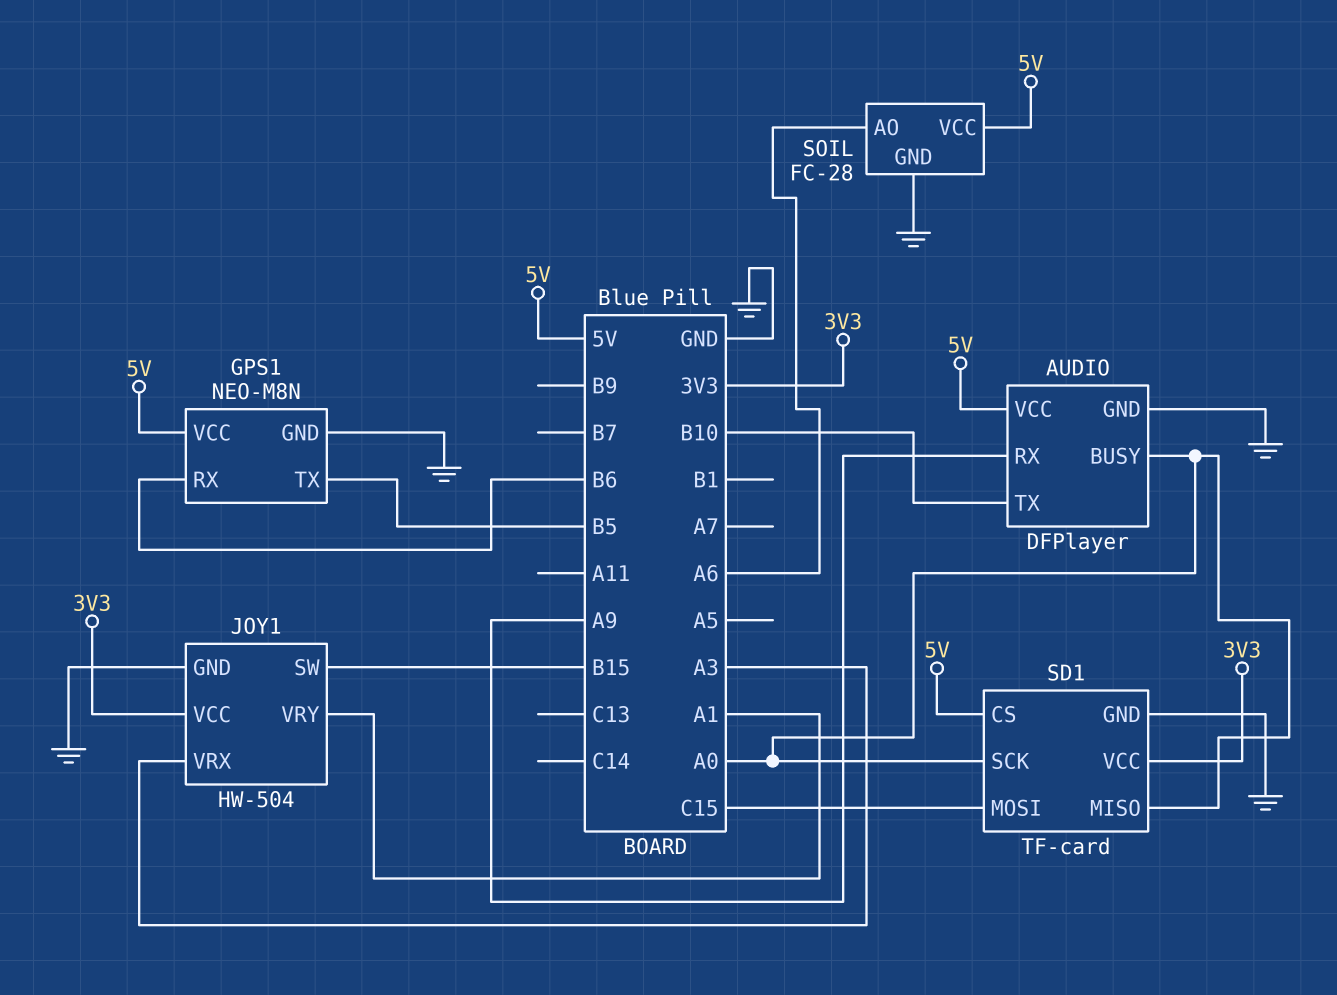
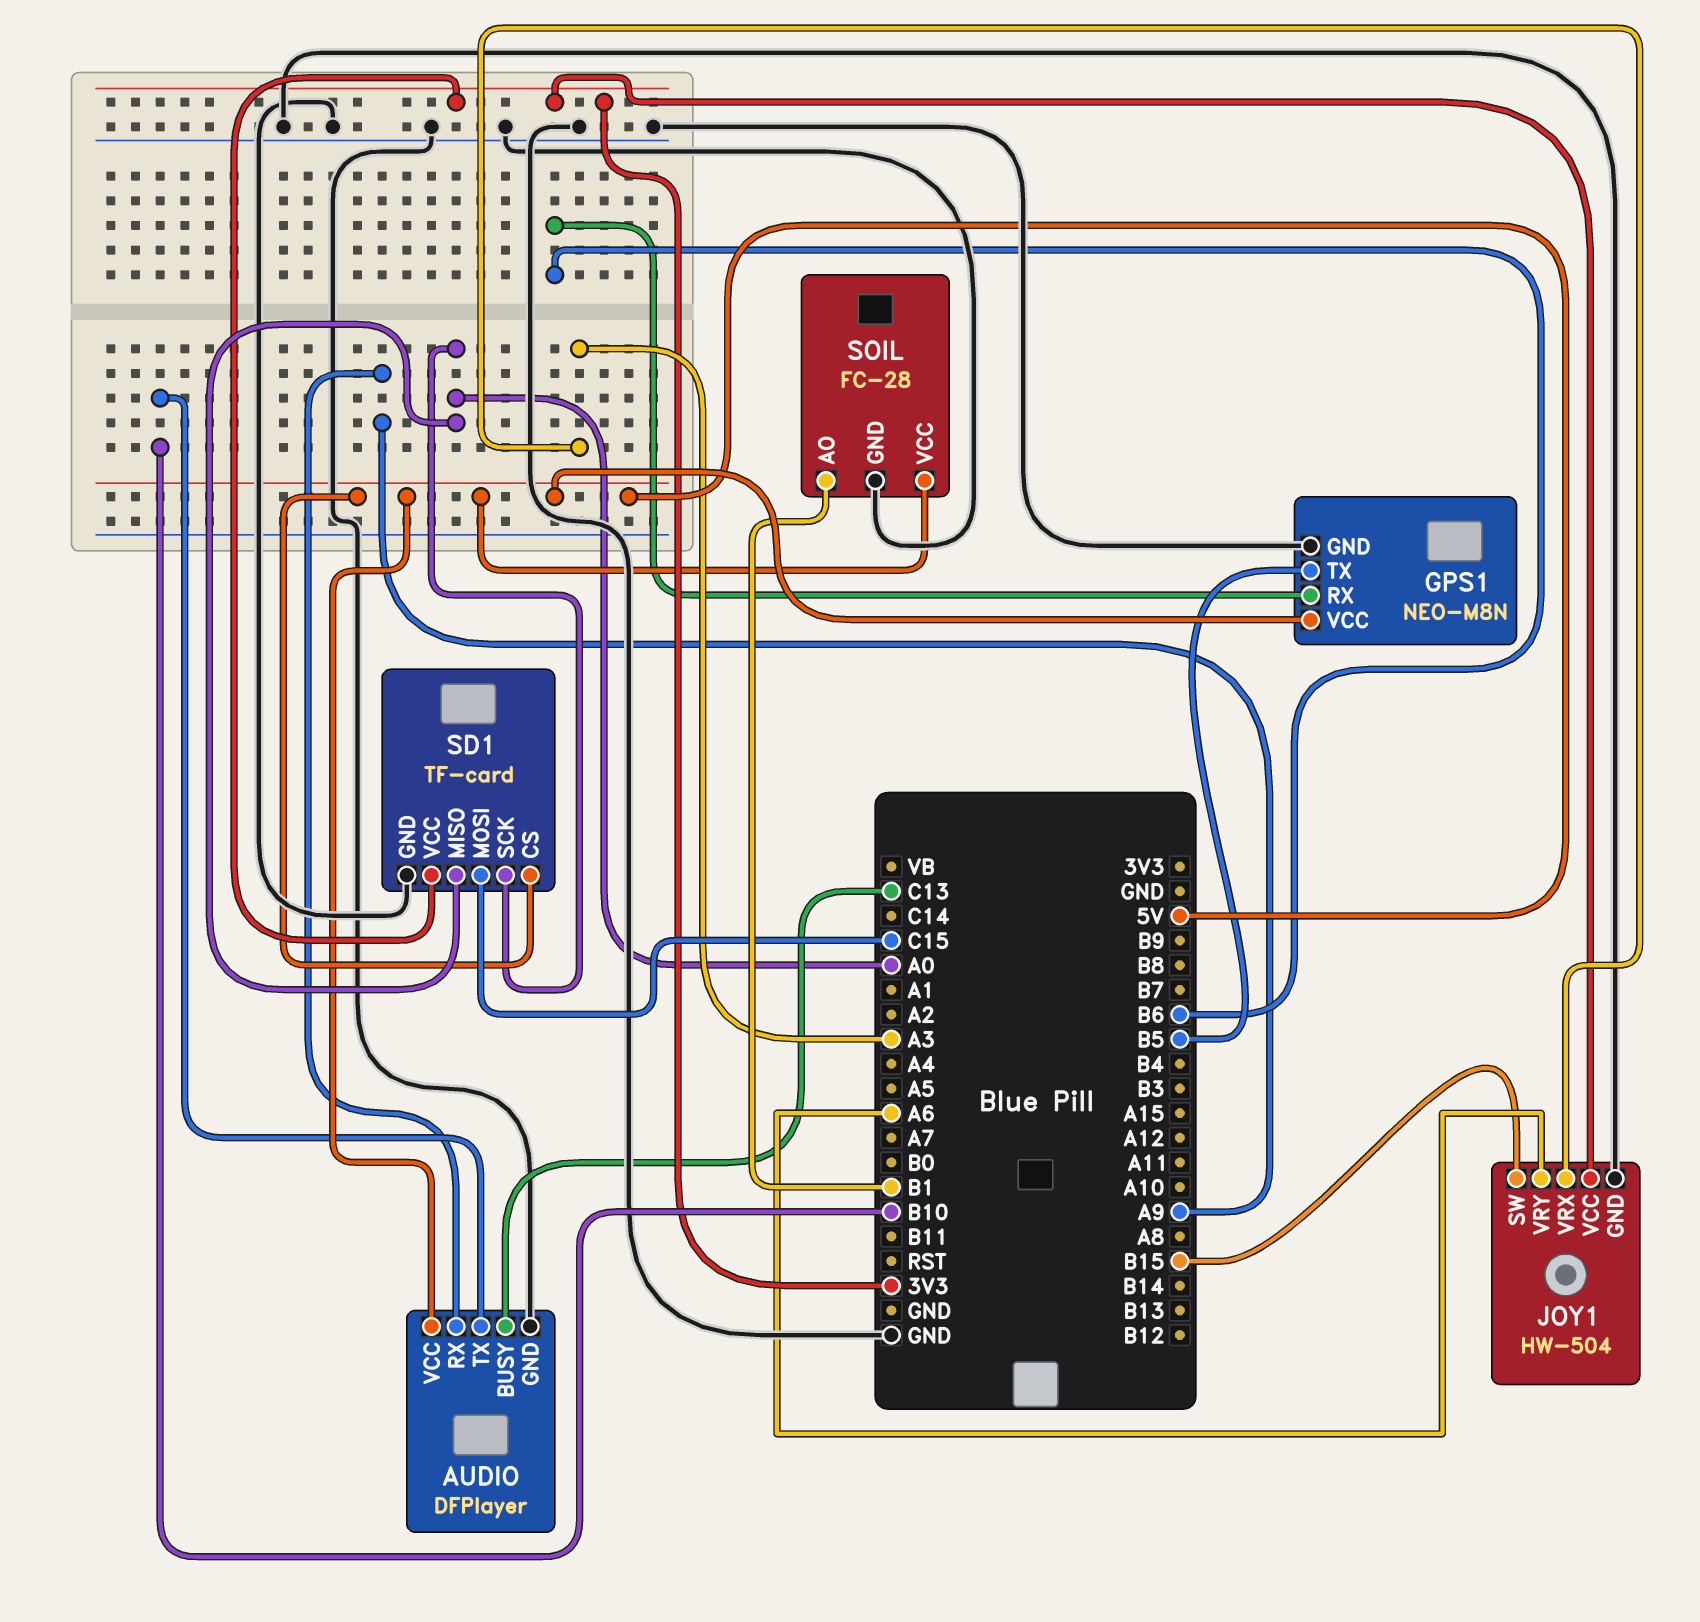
AUDIO pin BUSY: A0 -> C13
JOY1 pin VRY: A1 -> A6
SOIL pin AO: A6 -> B1

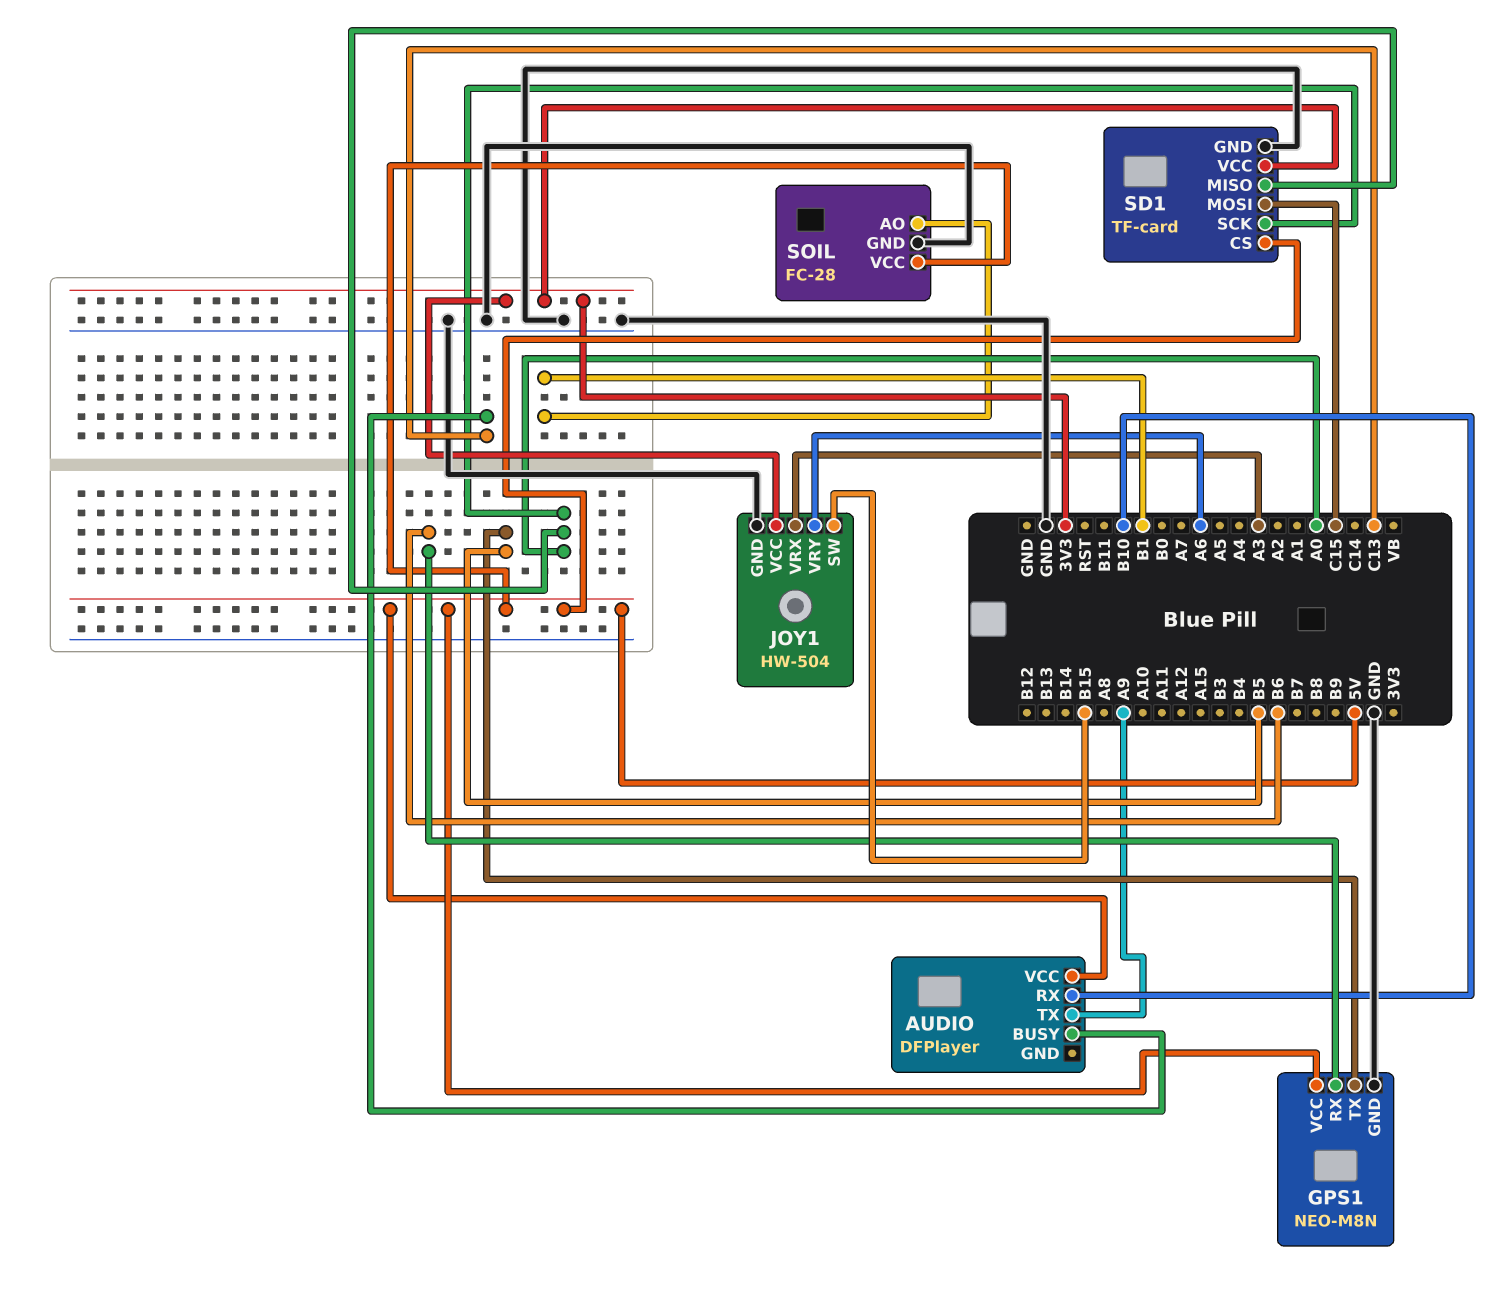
AUDIO pin GND: GND -> none
AUDIO pin RX: A9 -> B10
AUDIO pin TX: B10 -> A9

